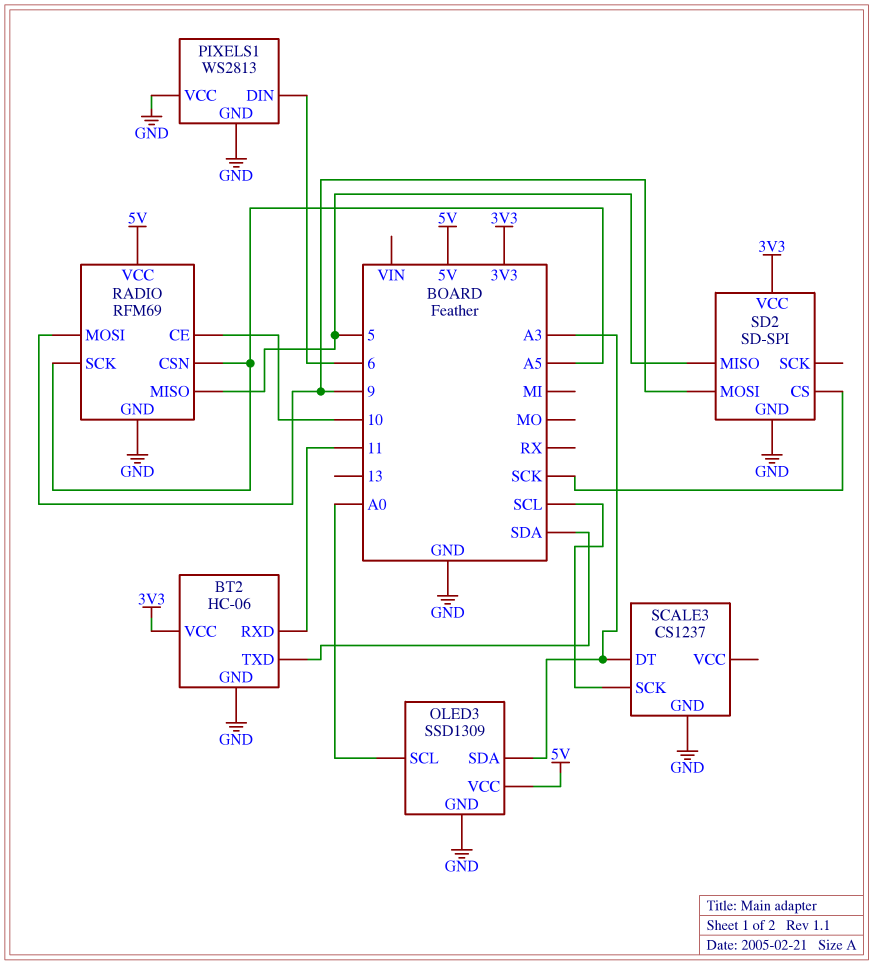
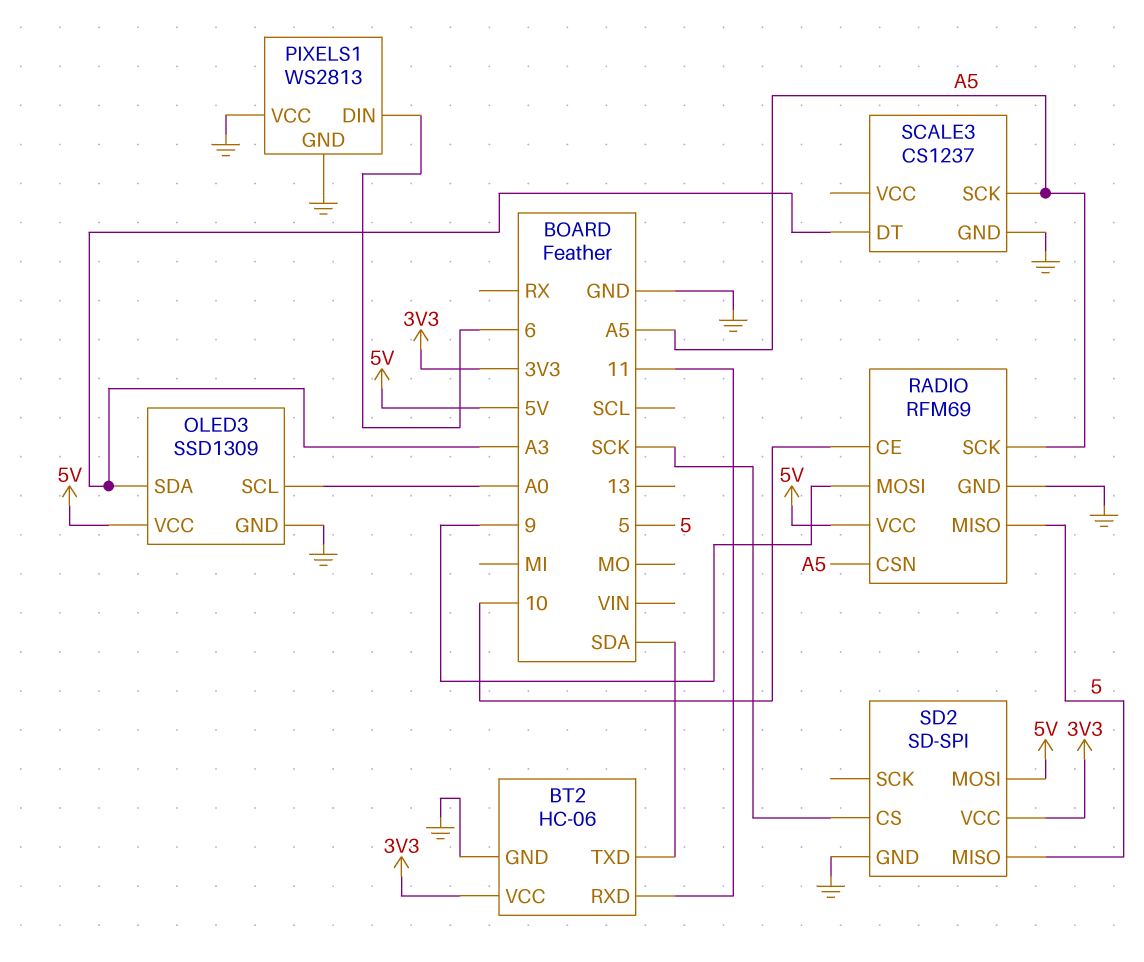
SCALE3 pin SCK: SCL -> A5
SD2 pin MOSI: 9 -> 5V

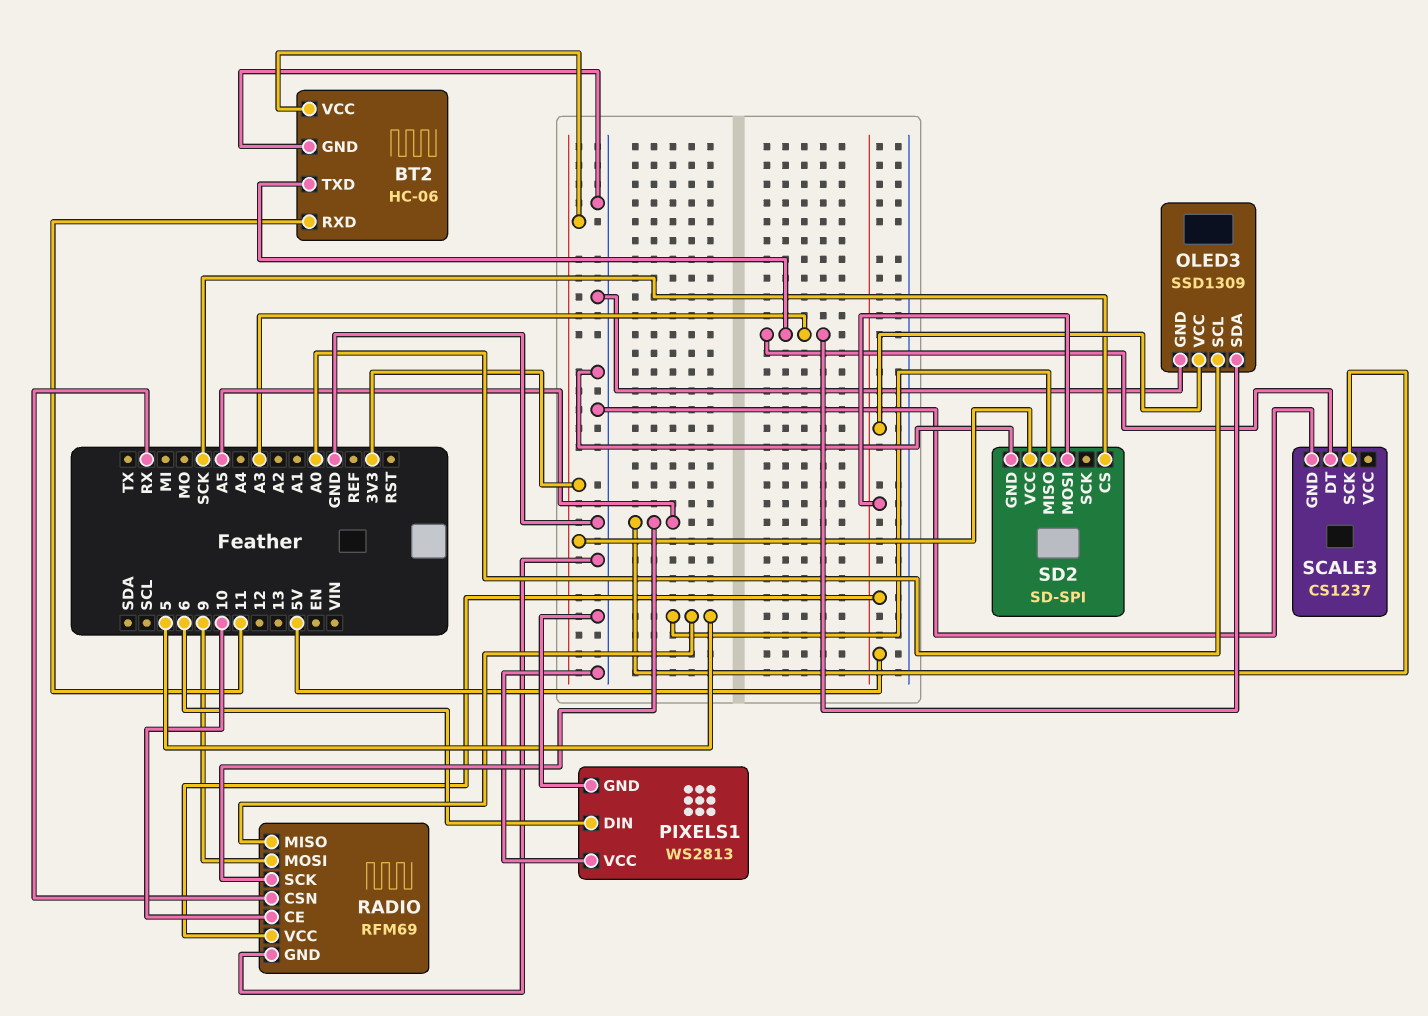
BT2 pin TXD: SDA -> A3
RADIO pin CSN: A5 -> RX

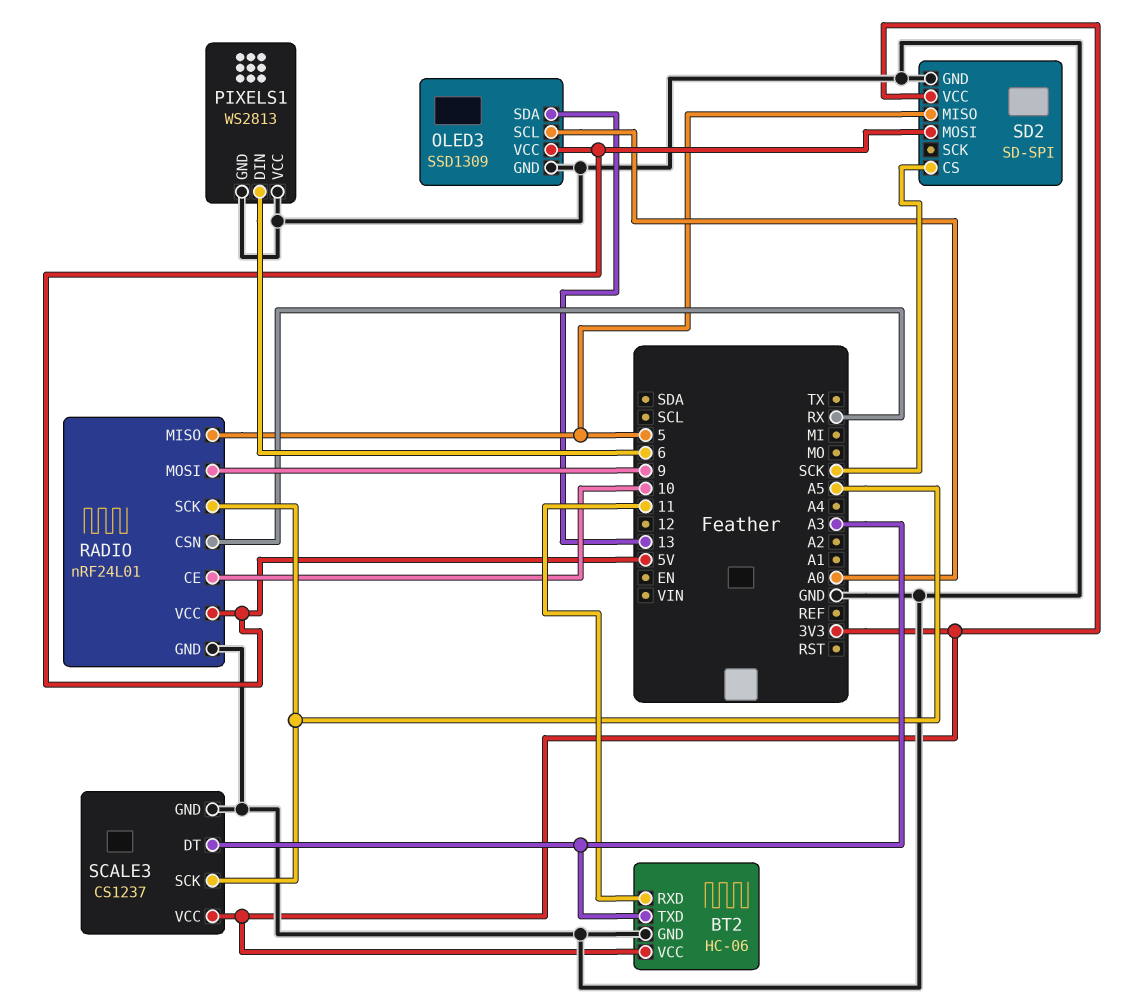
OLED3 pin SDA: A3 -> 13
RADIO: RFM69 -> nRF24L01
SCALE3 pin VCC: none -> 3V3

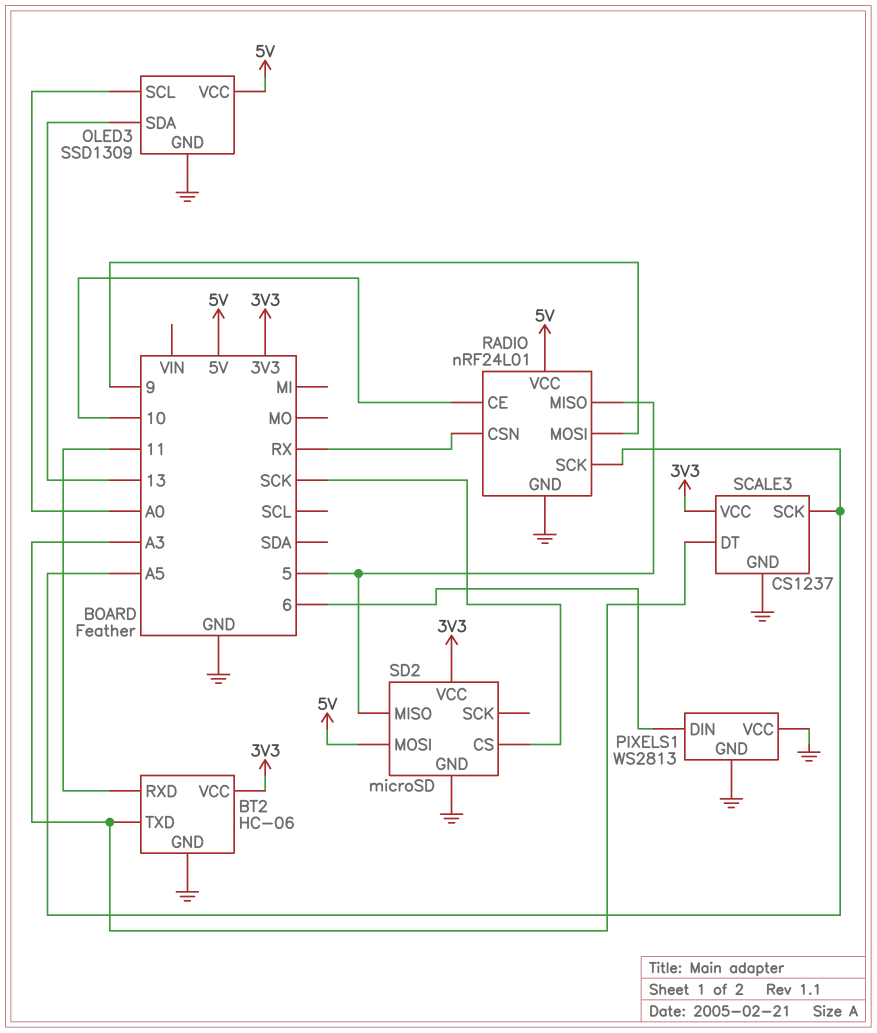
SD2: SD-SPI -> microSD

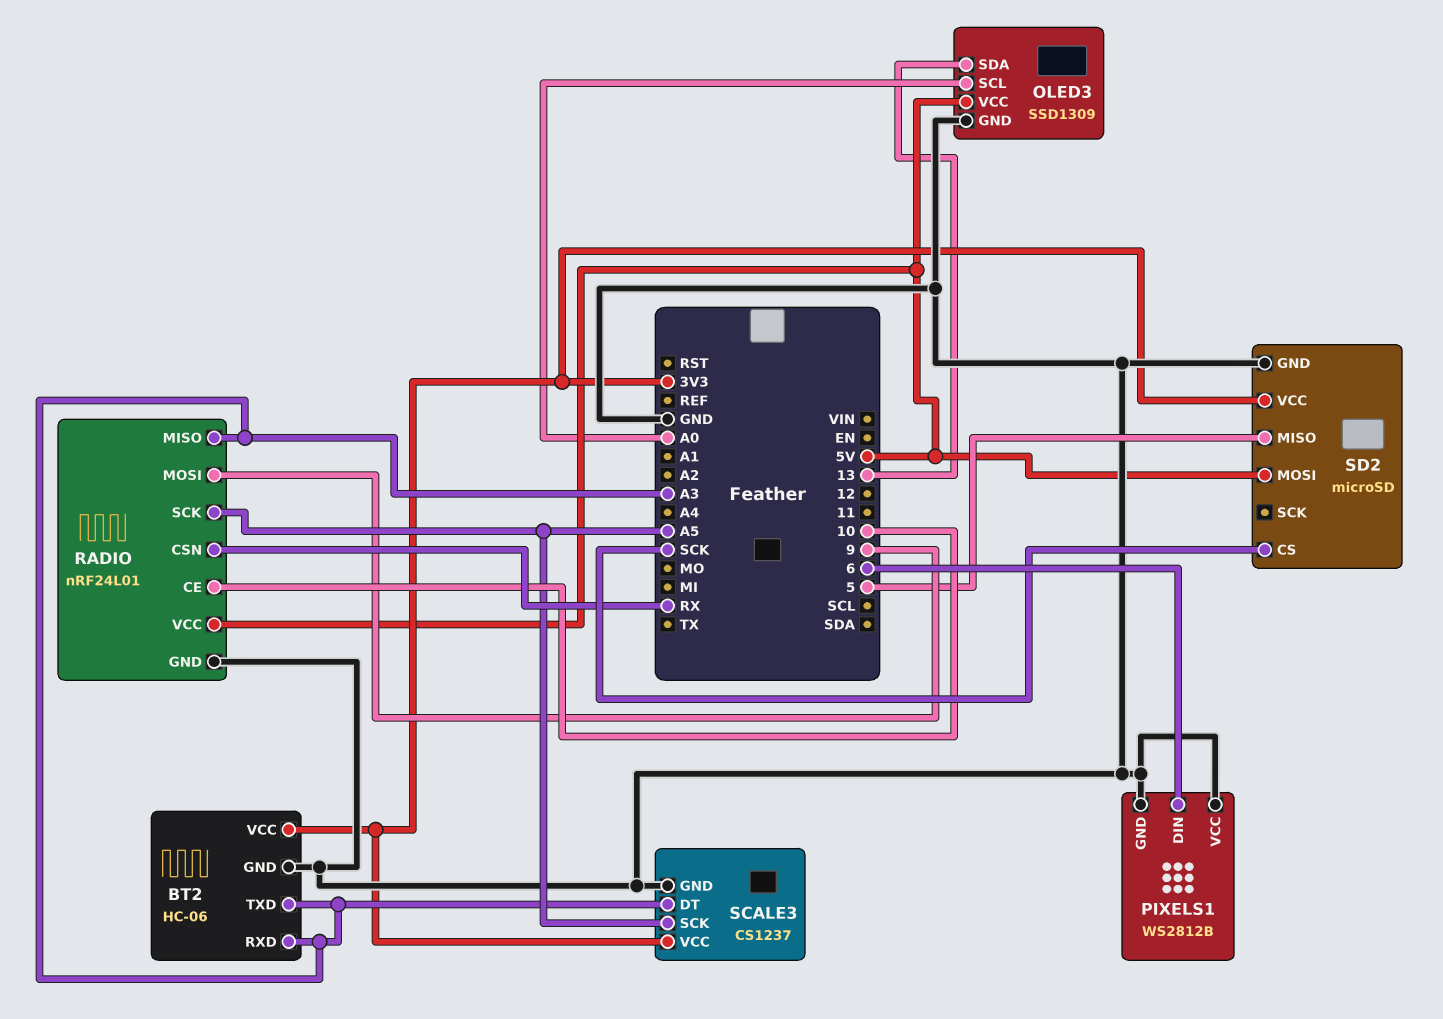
BT2 pin RXD: 11 -> A3
PIXELS1: WS2813 -> WS2812B
RADIO pin MISO: 5 -> A3

